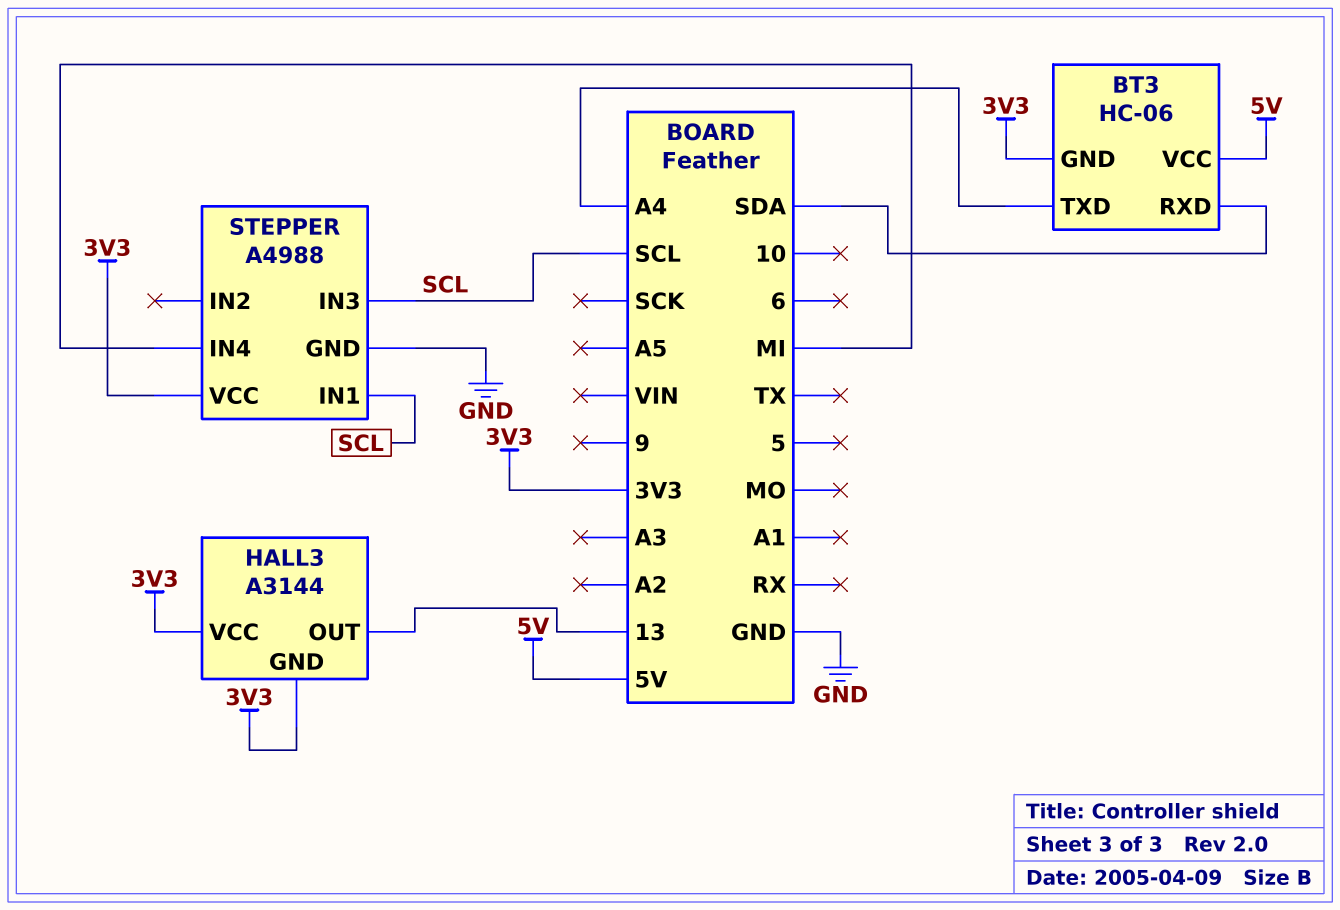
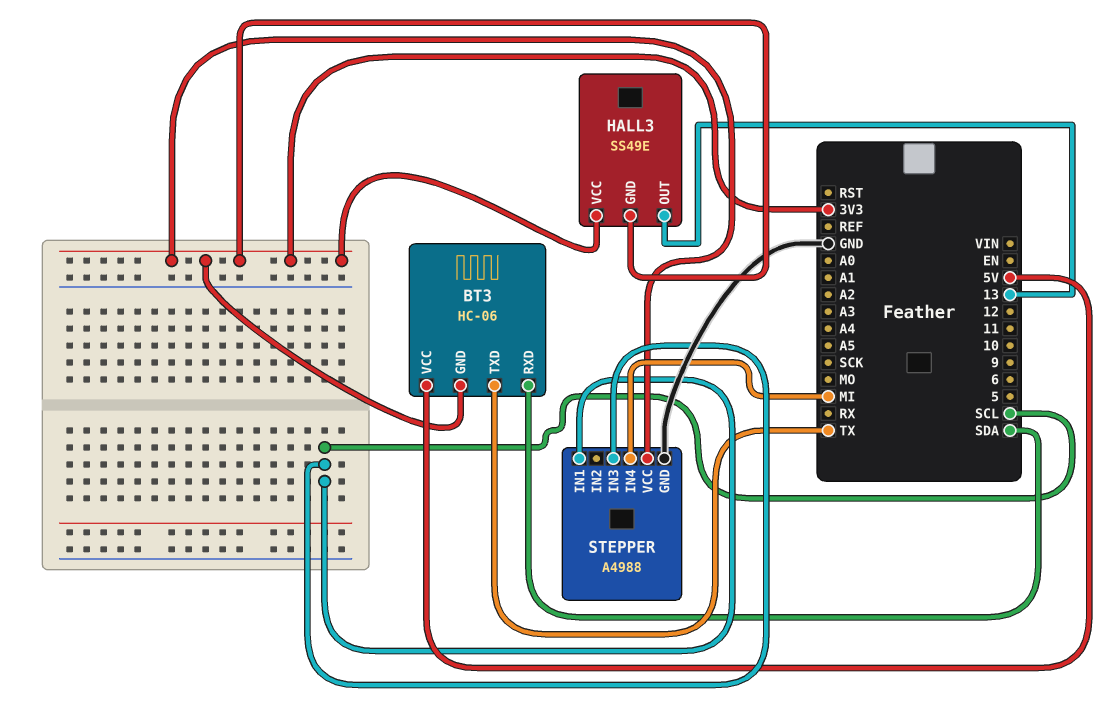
BT3 pin TXD: A4 -> TX
HALL3: A3144 -> SS49E

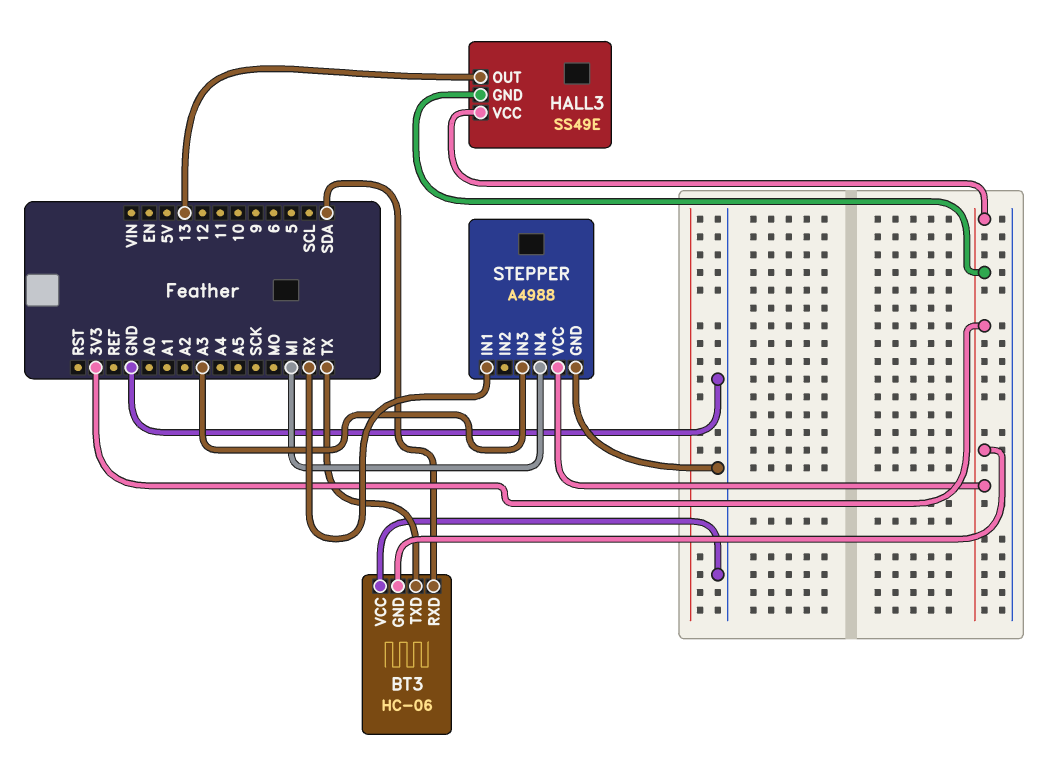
BT3 pin VCC: 5V -> GND
STEPPER pin IN1: SCL -> RX
STEPPER pin IN3: SCL -> A3

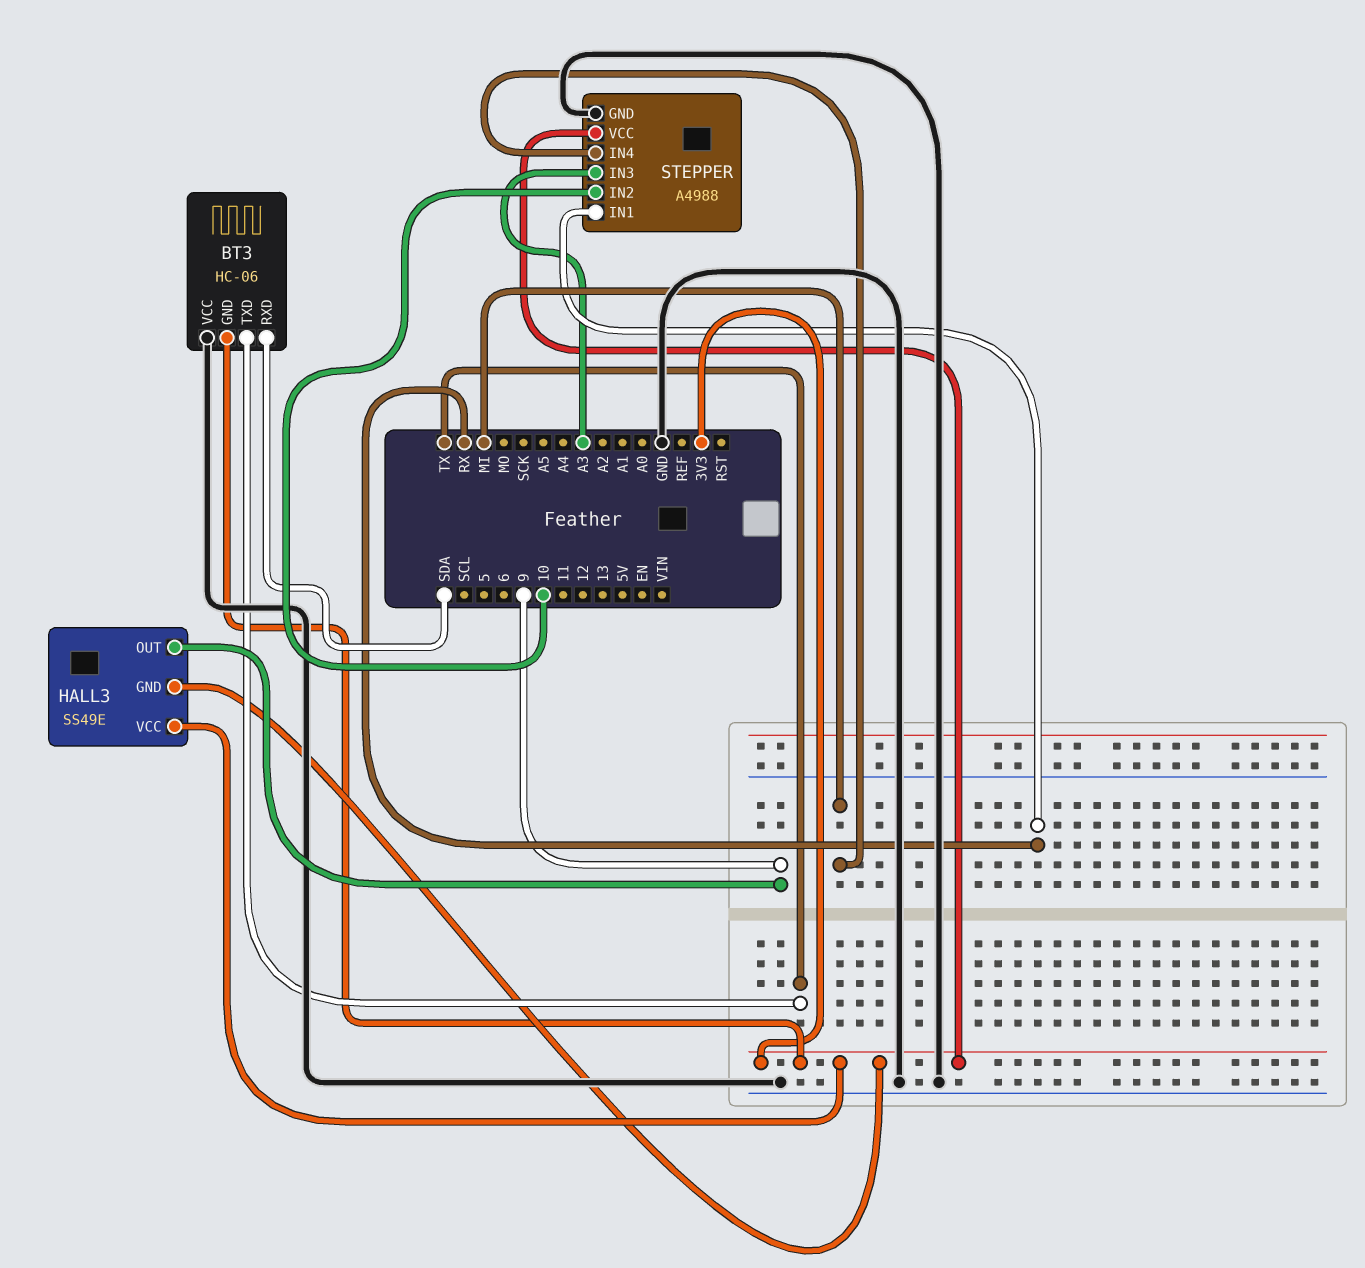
HALL3 pin OUT: 13 -> 9
STEPPER pin IN2: none -> 10

